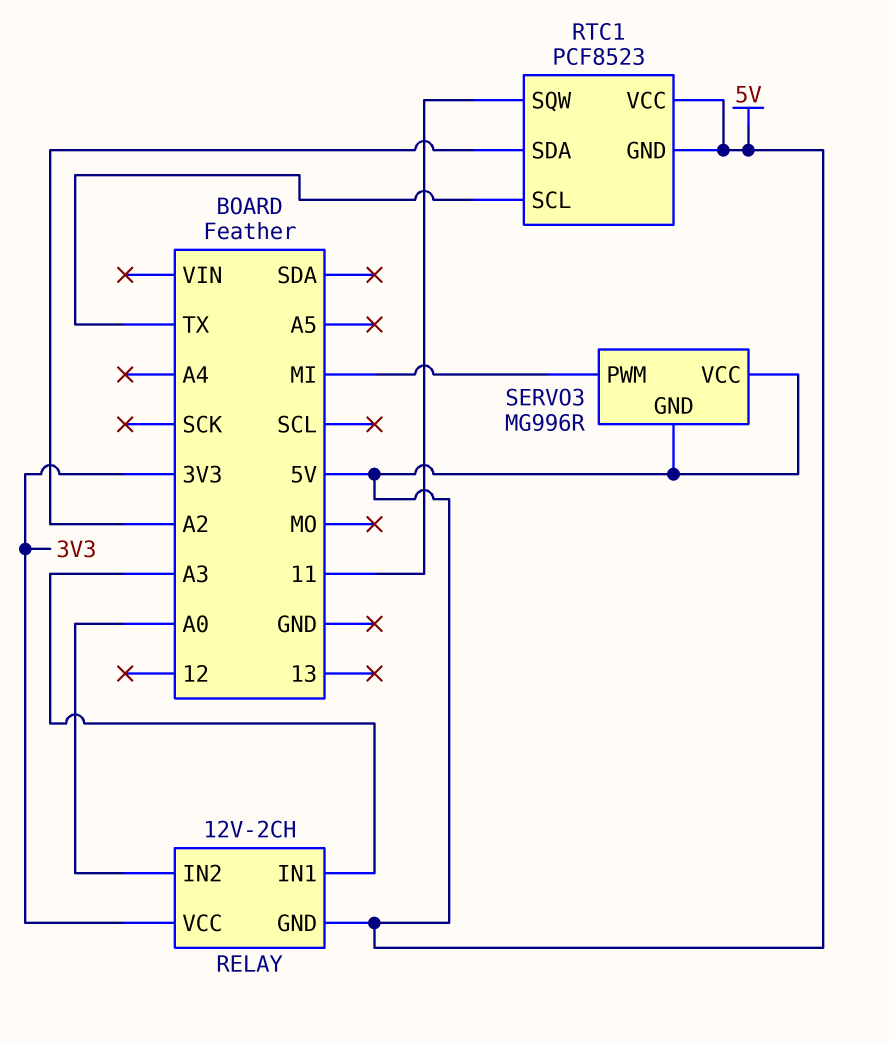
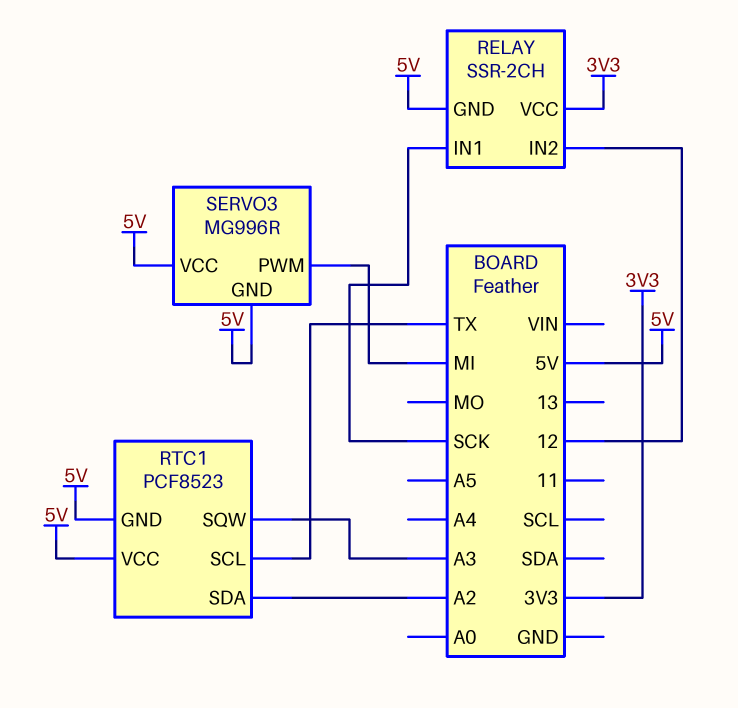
RELAY: 12V-2CH -> SSR-2CH
RELAY pin IN1: A3 -> SCK
RELAY pin IN2: A0 -> 12
RTC1 pin SQW: 11 -> A3

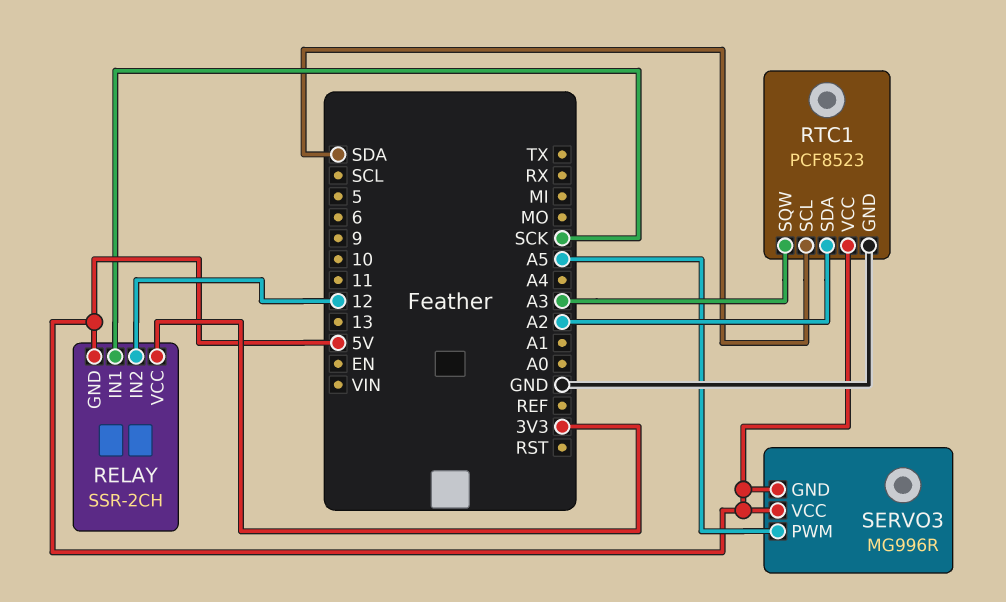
RTC1 pin GND: 5V -> GND
RTC1 pin SCL: TX -> SDA
SERVO3 pin PWM: MI -> A5

